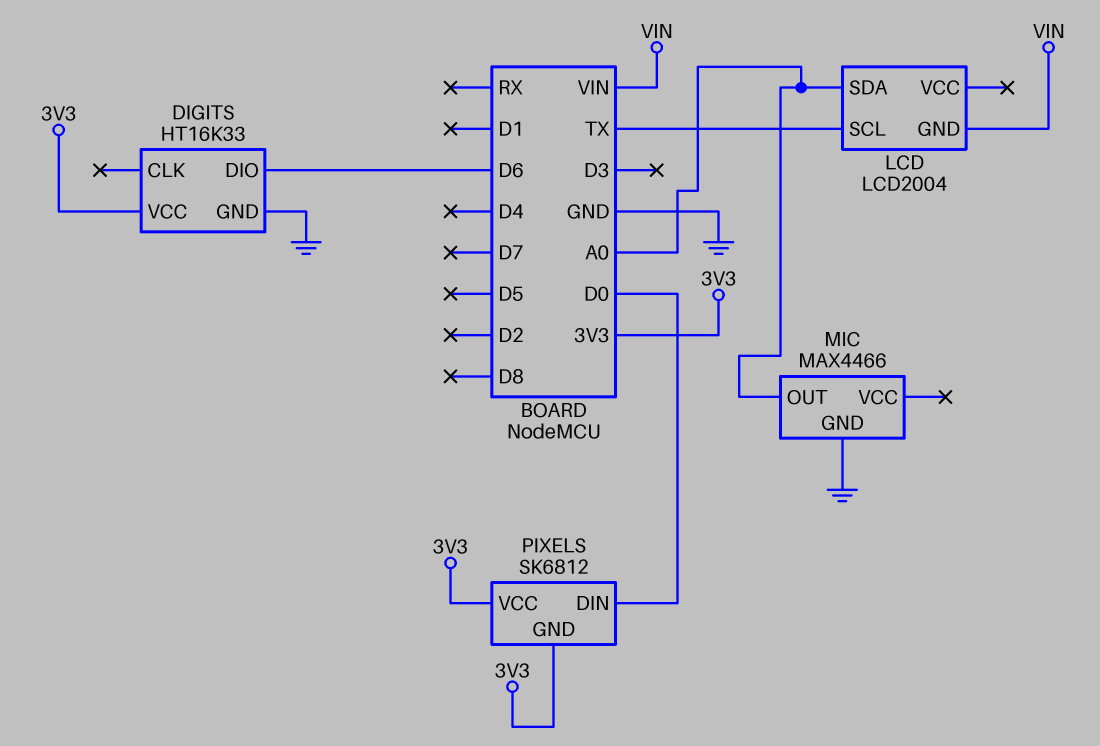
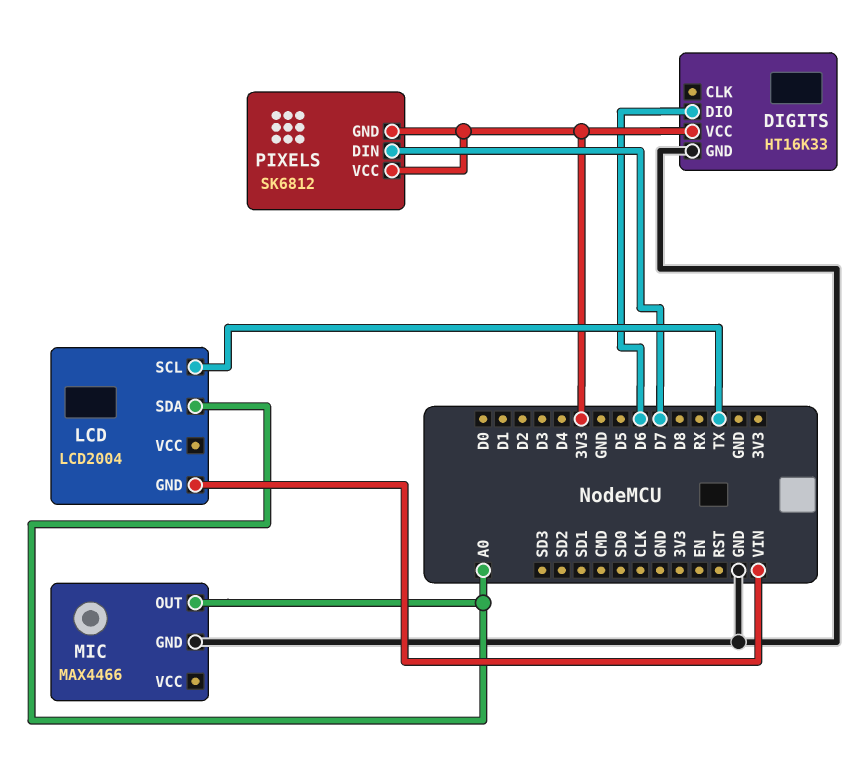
PIXELS pin DIN: D0 -> D7

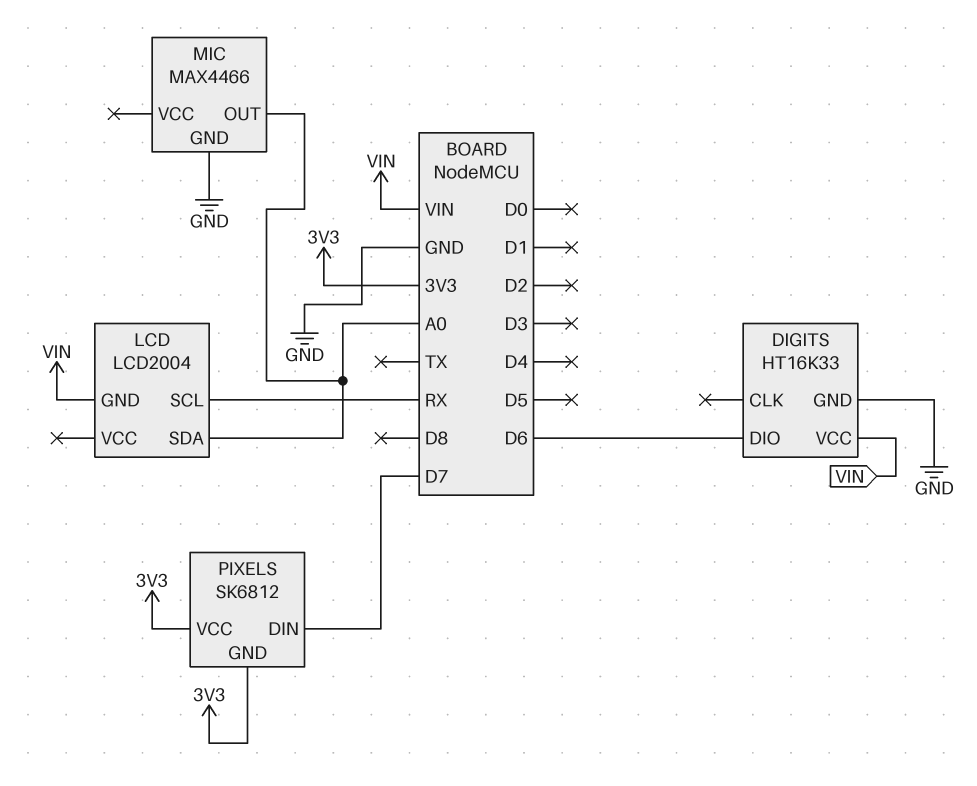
DIGITS pin VCC: 3V3 -> VIN
LCD pin SCL: TX -> RX

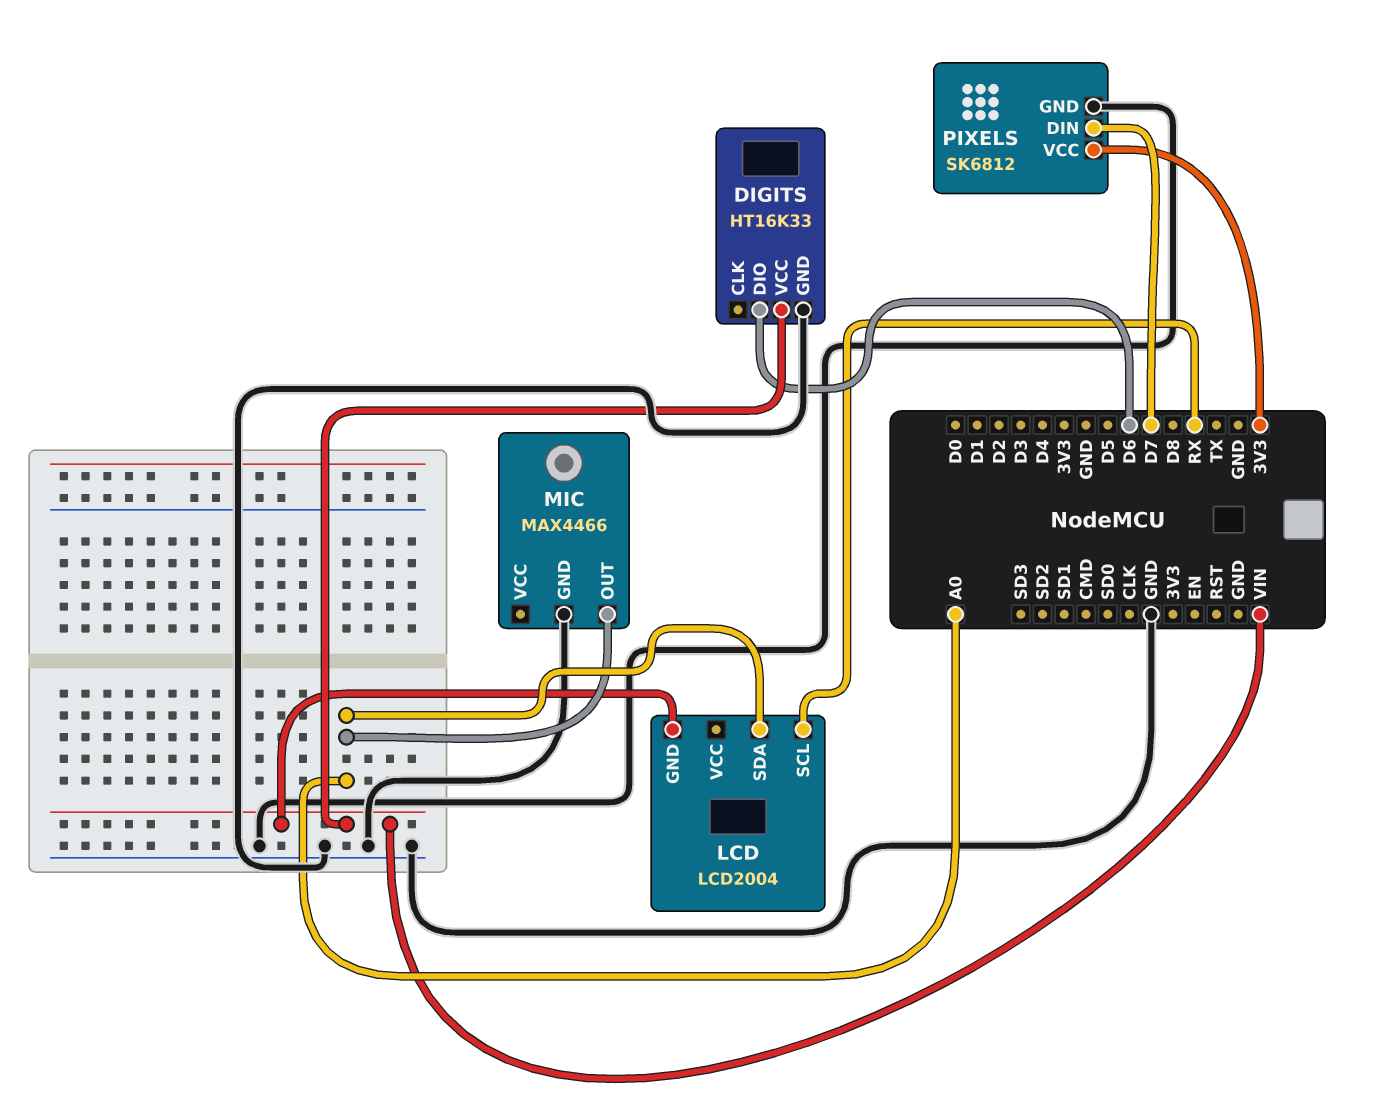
PIXELS pin GND: 3V3 -> GND

